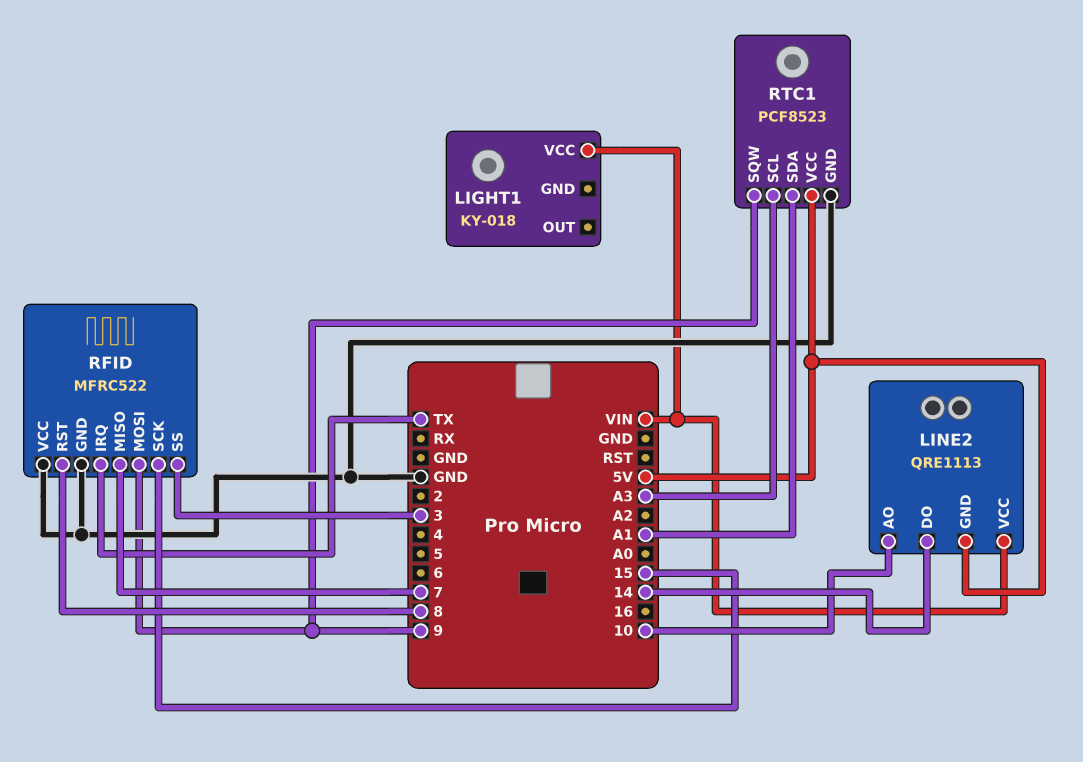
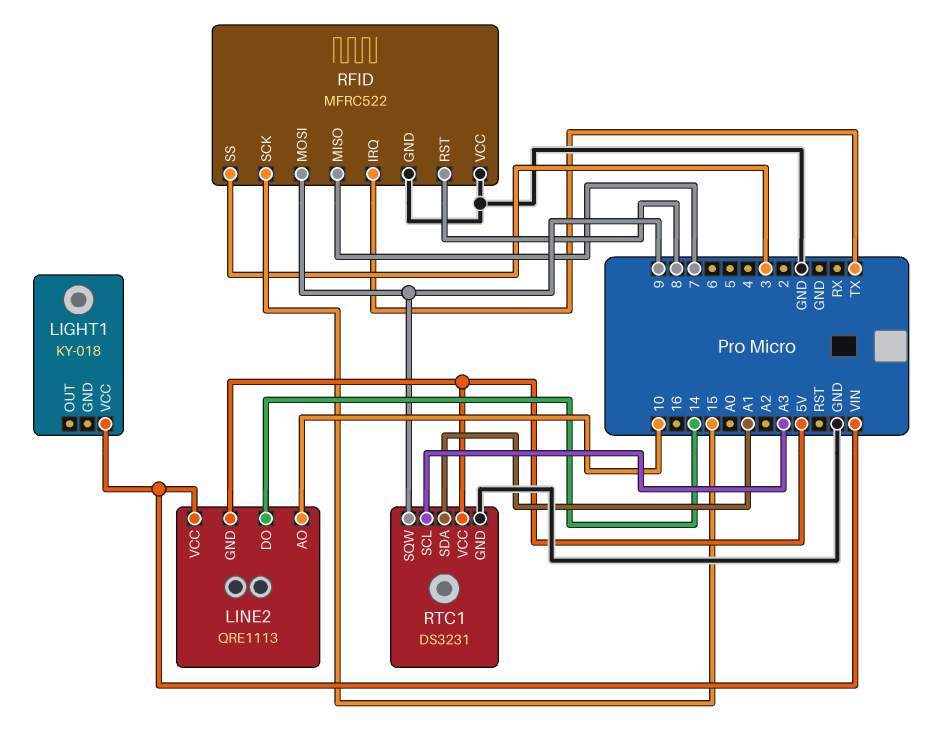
RTC1: PCF8523 -> DS3231

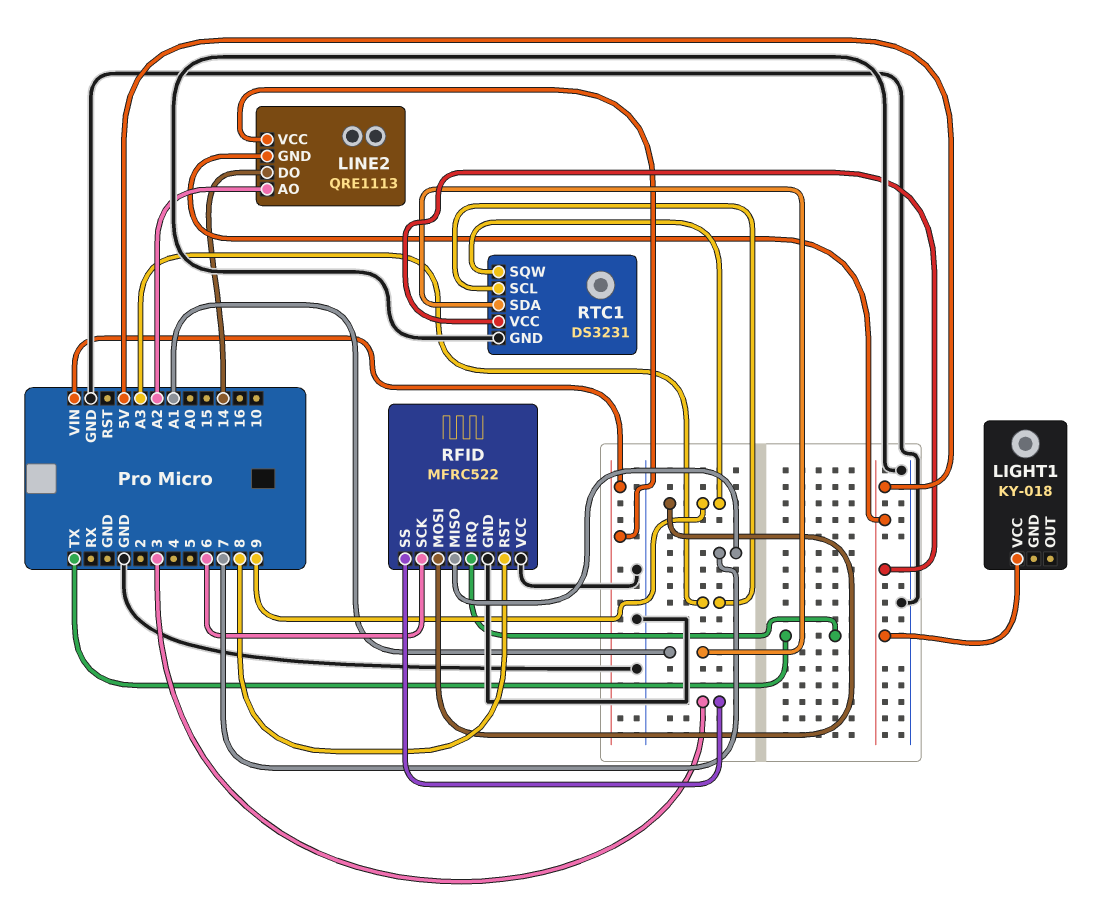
LIGHT1 pin VCC: VIN -> 5V
LINE2 pin AO: 10 -> A2
RFID pin SCK: 15 -> 6

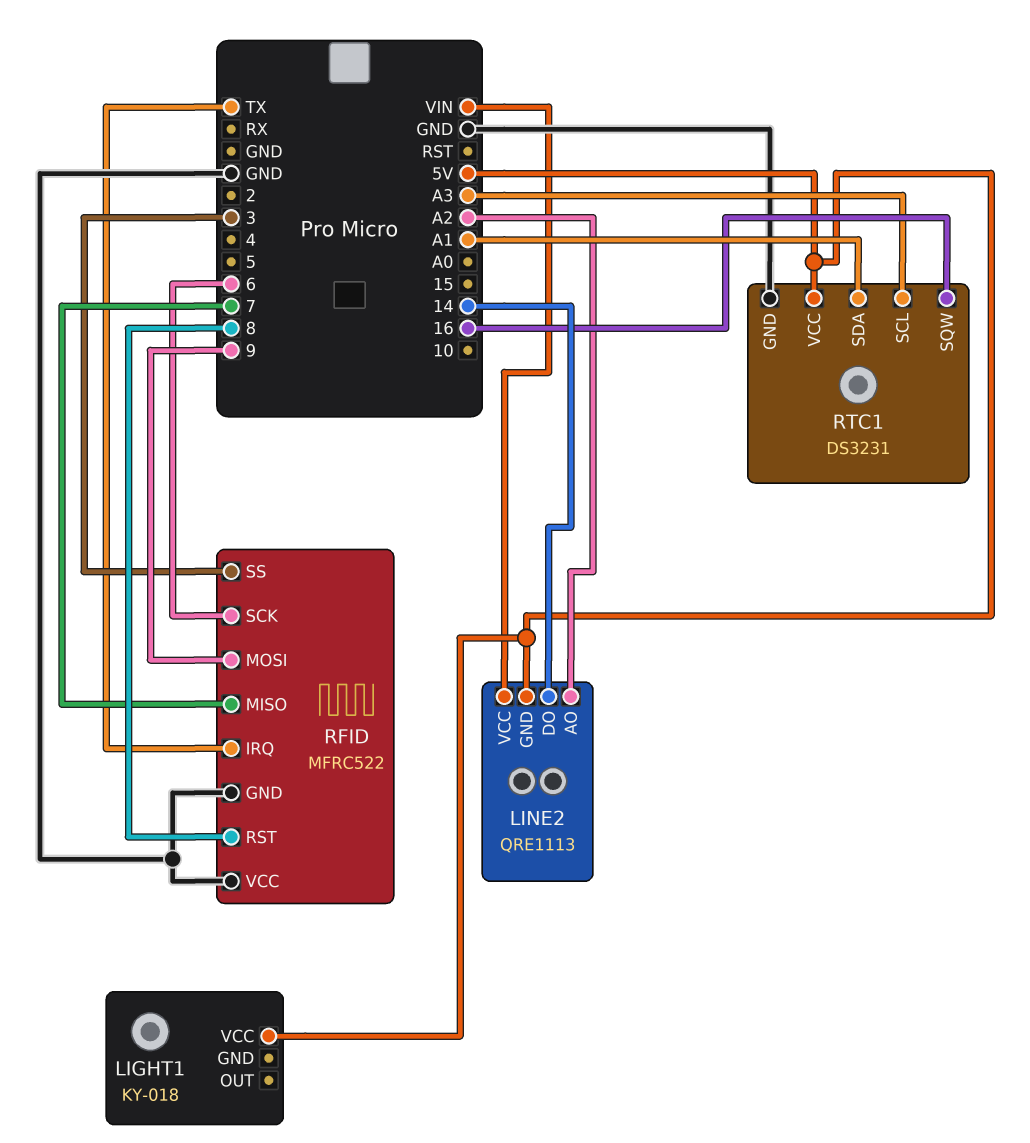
RTC1 pin SQW: 9 -> 16

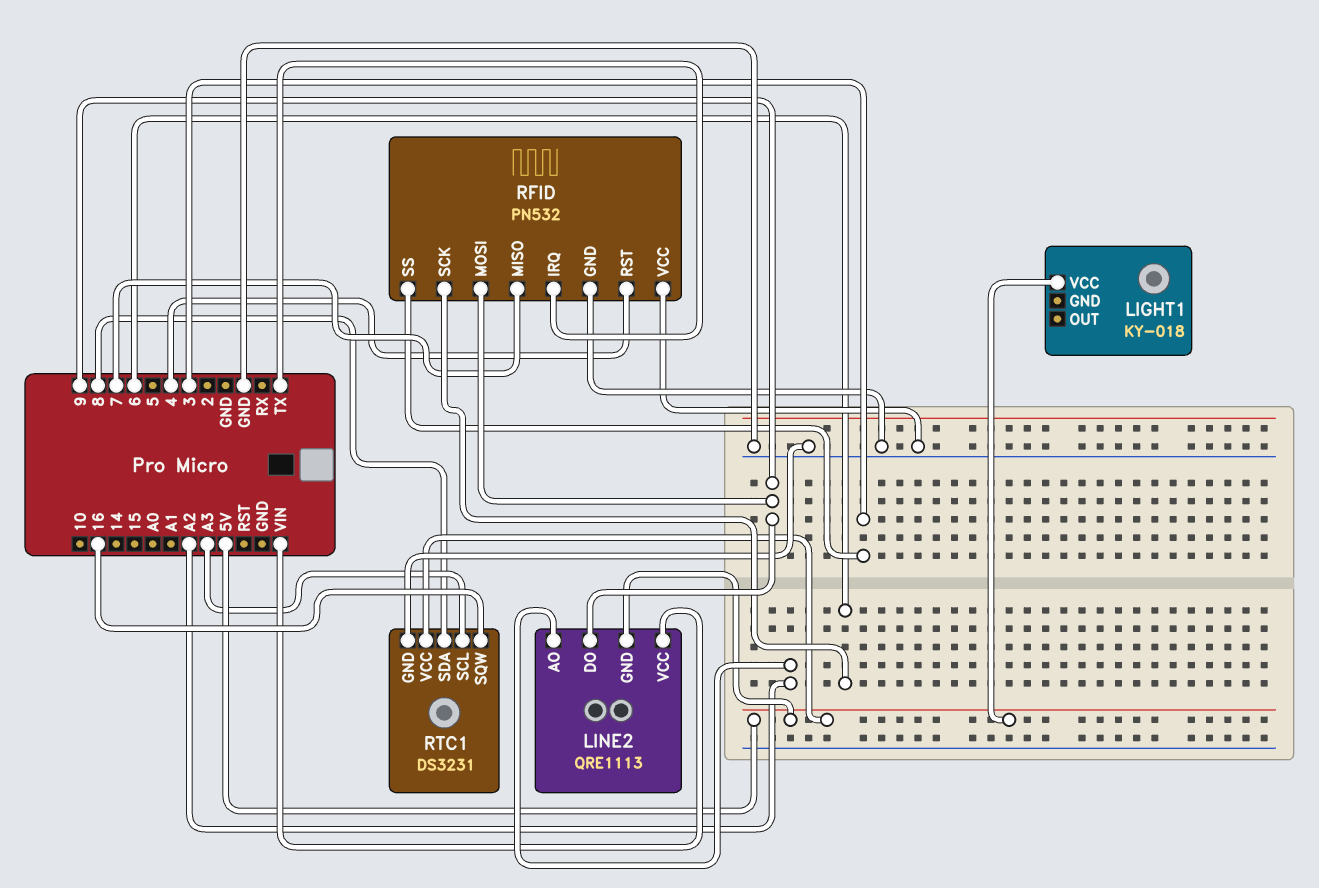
LINE2 pin DO: 14 -> 9
RFID: MFRC522 -> PN532
RFID pin RST: 8 -> 4
RTC1 pin SDA: A1 -> 8

